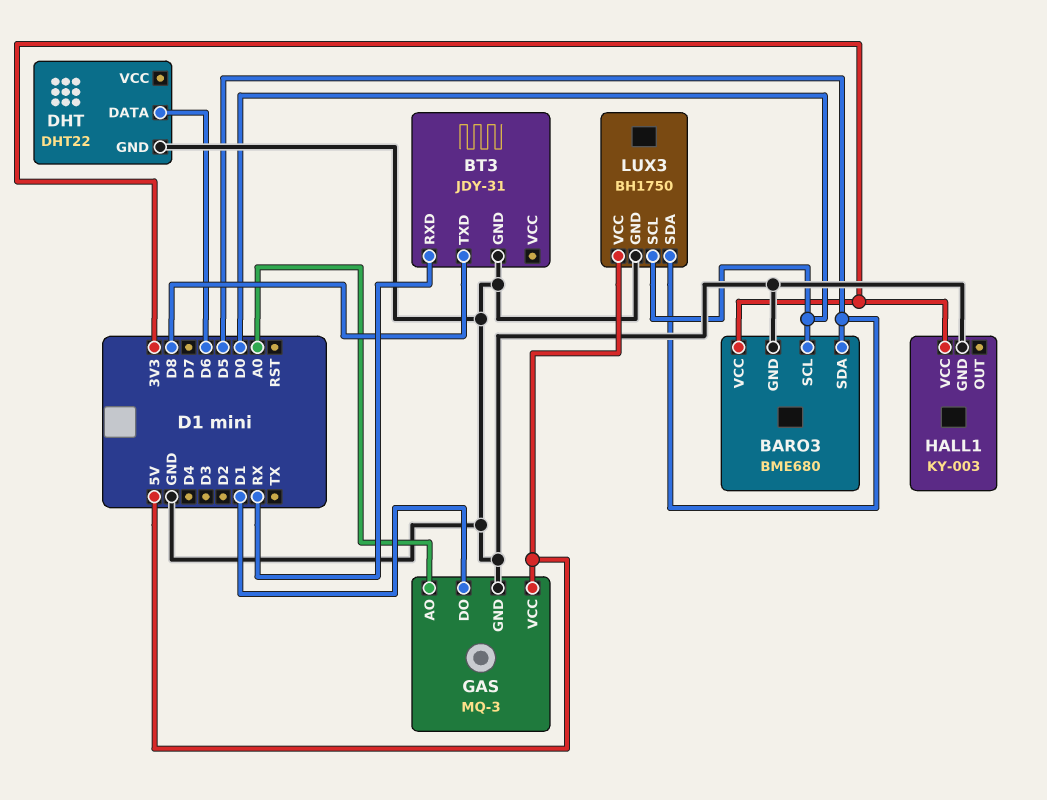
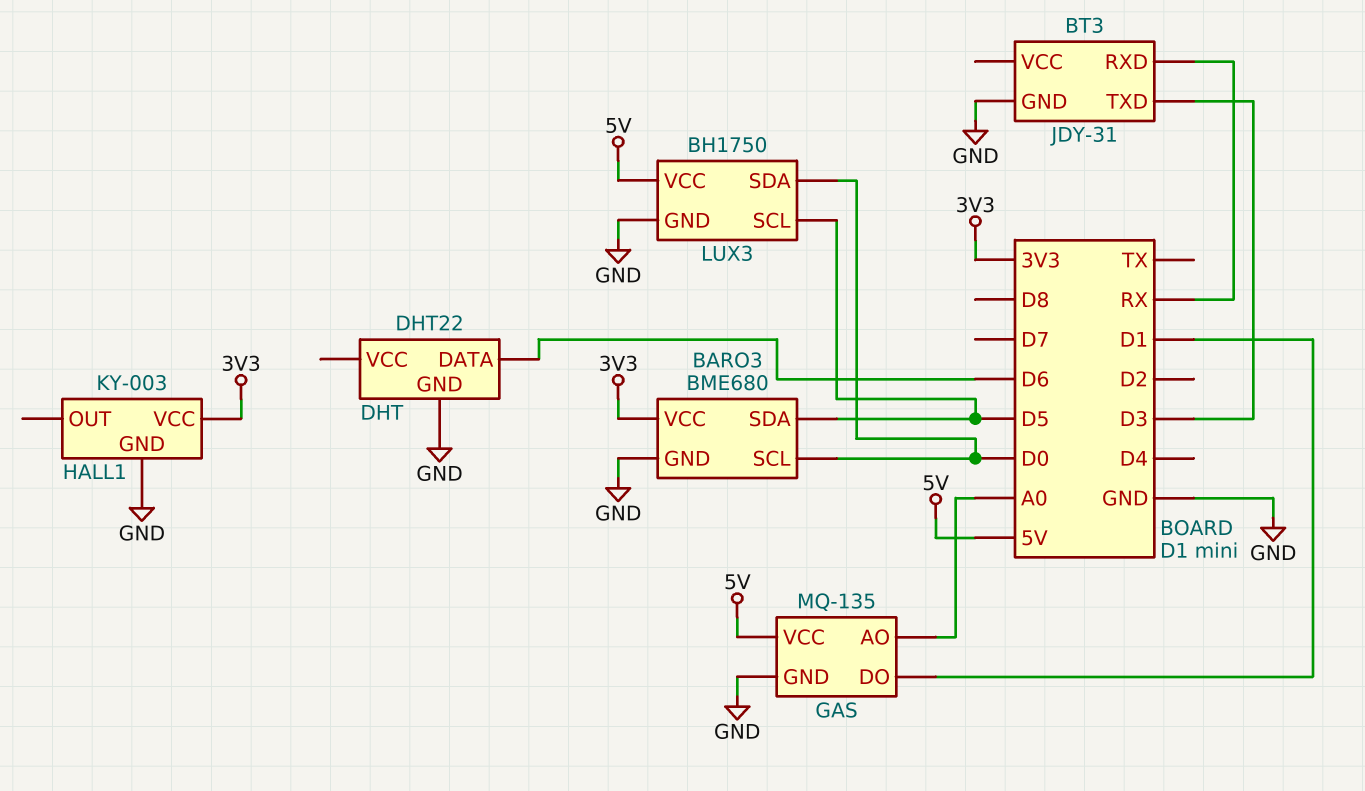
BT3 pin TXD: D8 -> D3
GAS: MQ-3 -> MQ-135
LUX3 pin SCL: D0 -> D5
LUX3 pin SDA: D5 -> D0

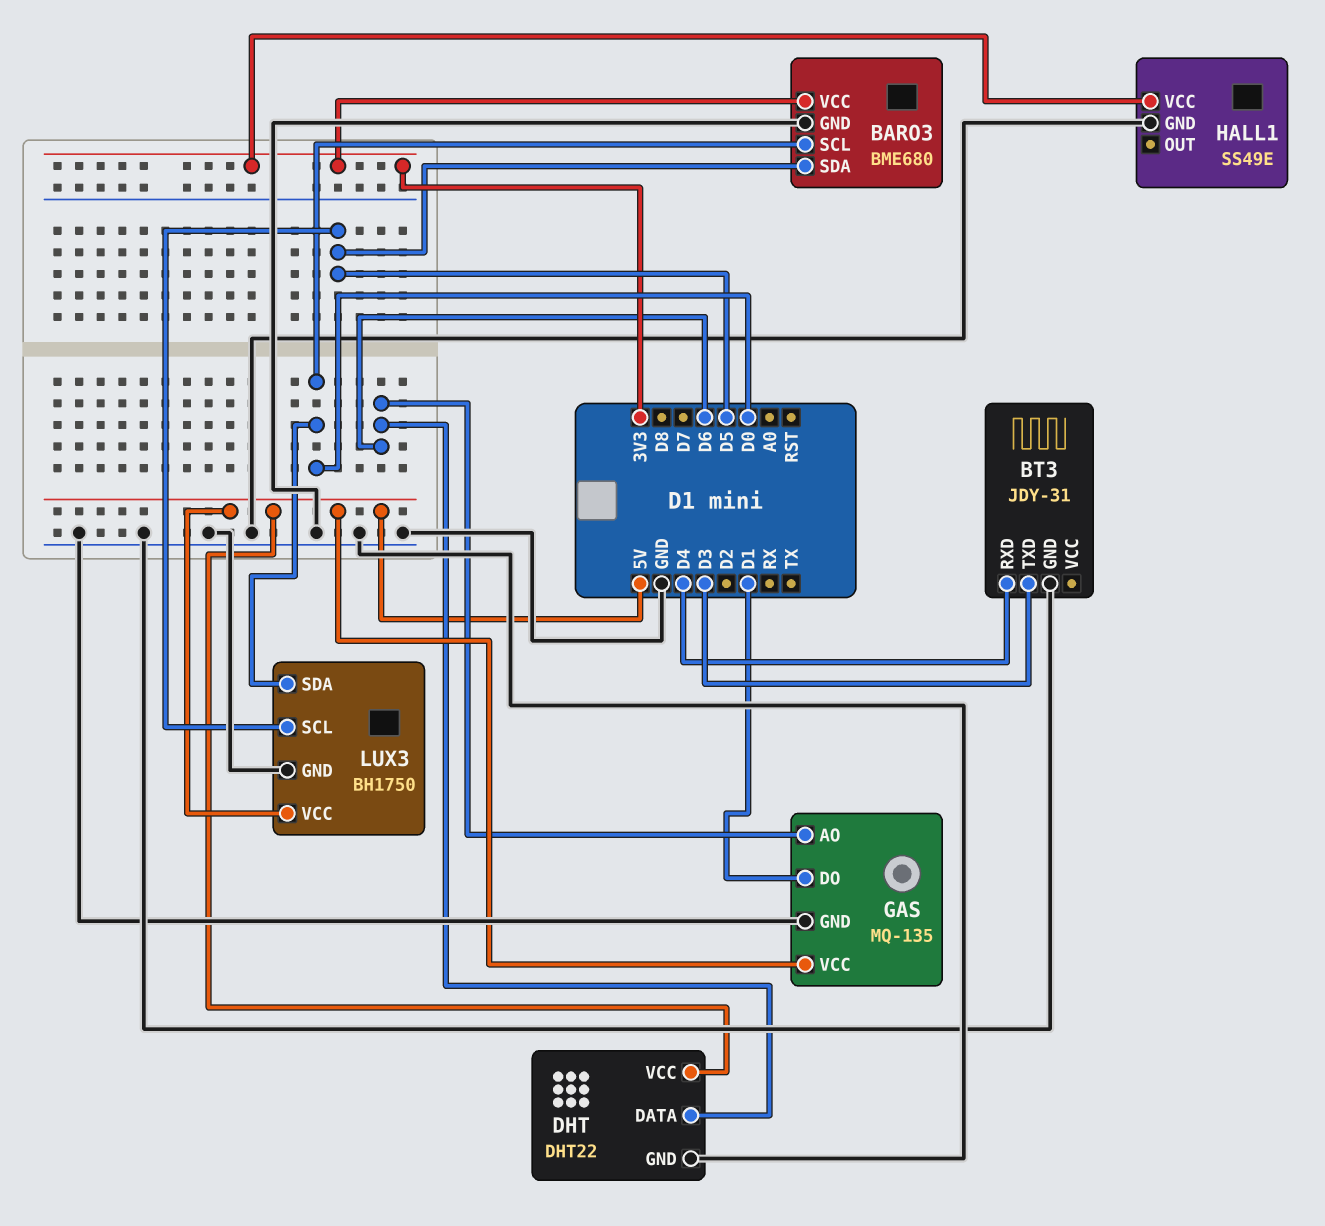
BT3 pin RXD: RX -> D4
DHT pin VCC: none -> 5V
GAS pin AO: A0 -> D6
HALL1: KY-003 -> SS49E

